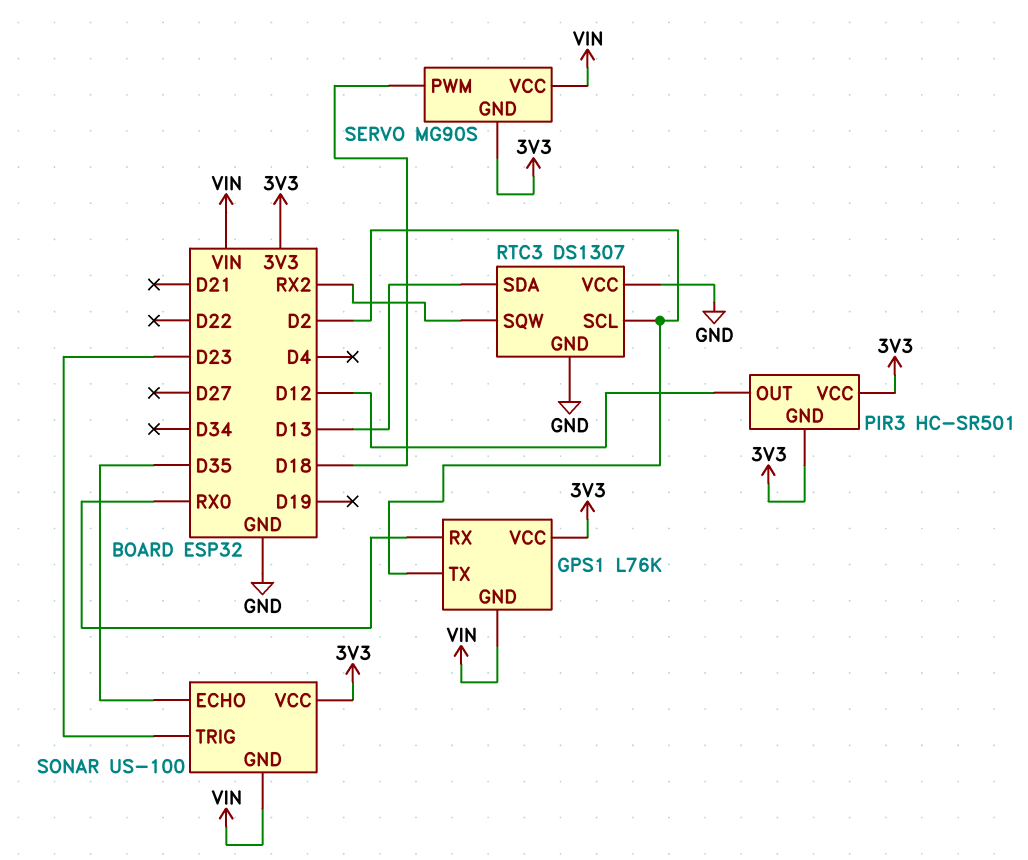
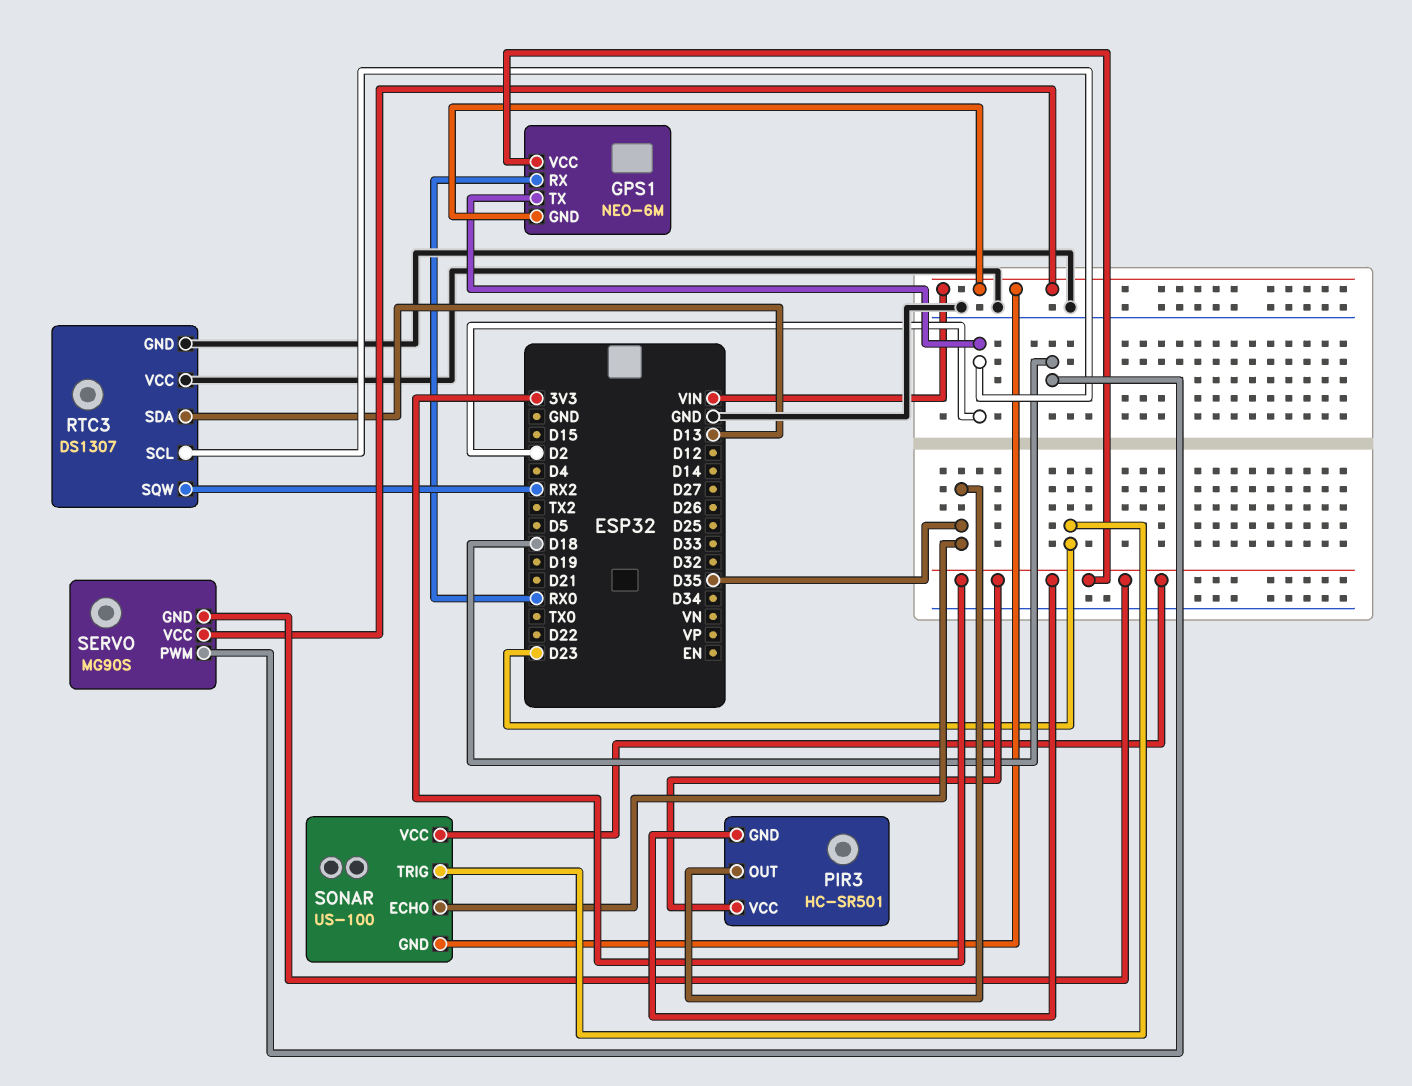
GPS1: L76K -> NEO-6M
PIR3 pin OUT: D12 -> D35

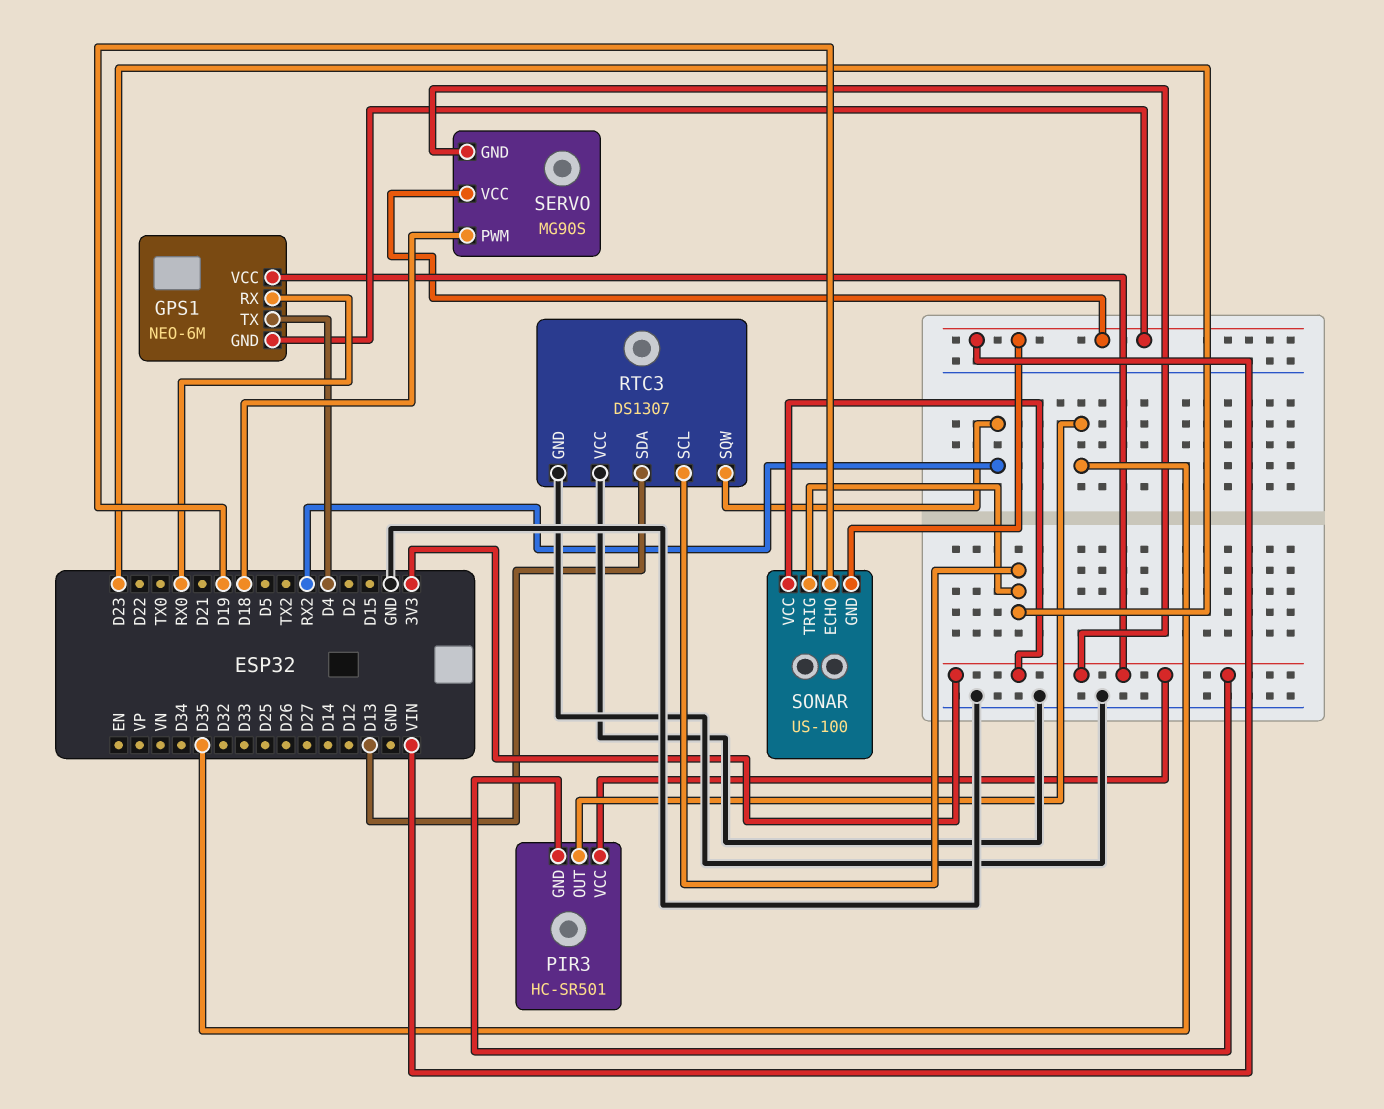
GPS1 pin TX: D2 -> D4
RTC3 pin SCL: D2 -> D23
SONAR pin ECHO: D35 -> D19

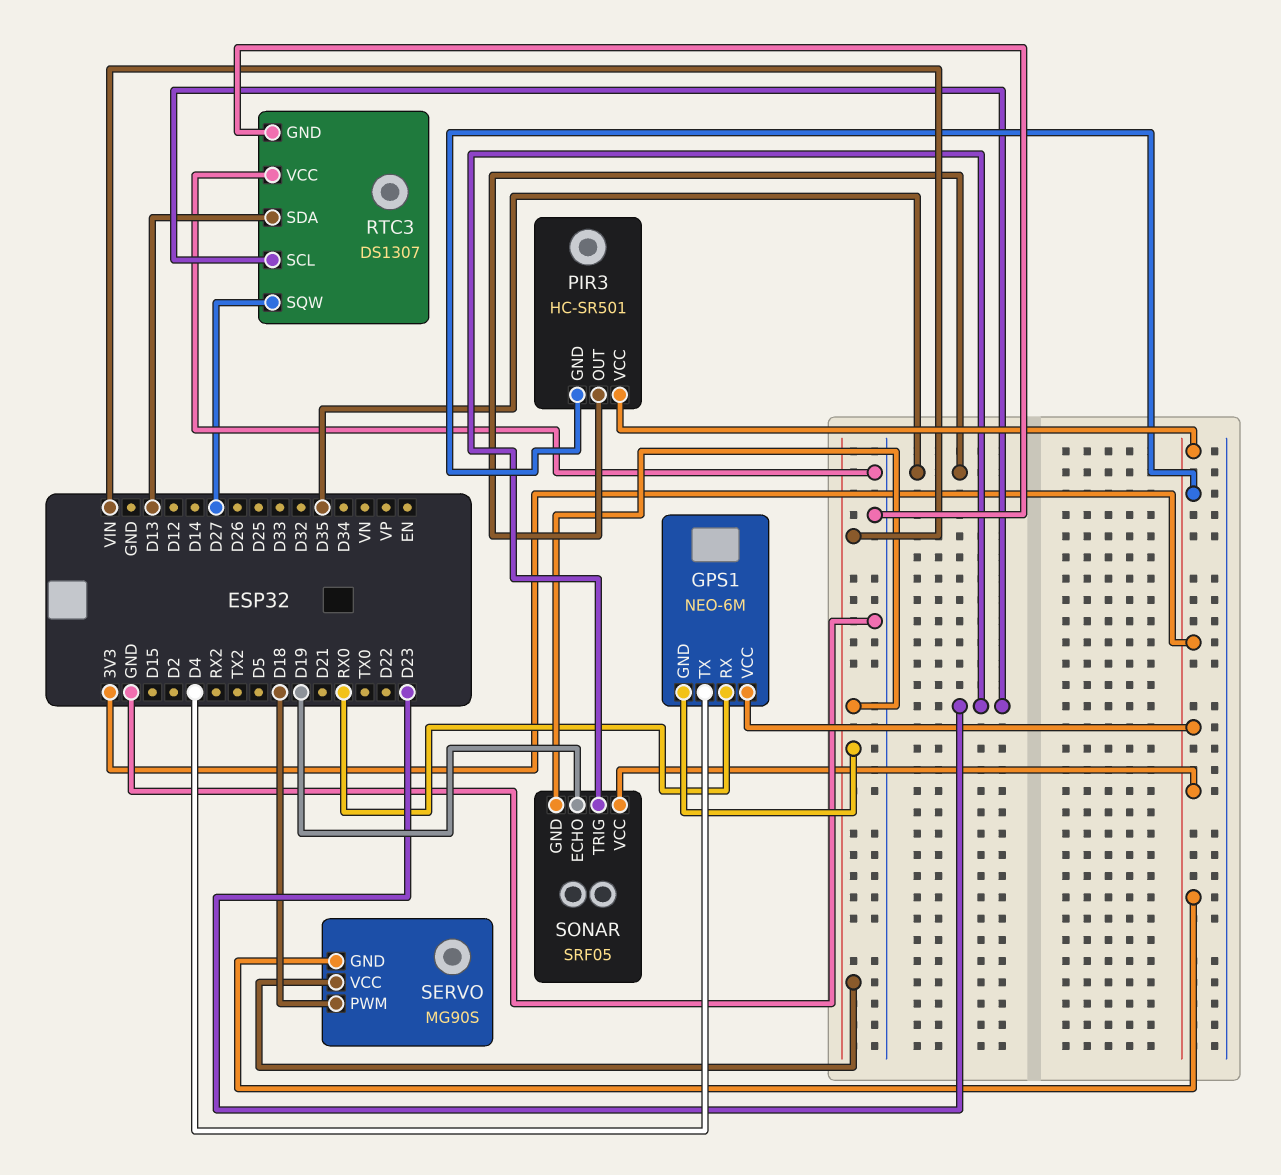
RTC3 pin SQW: RX2 -> D27
SONAR: US-100 -> SRF05

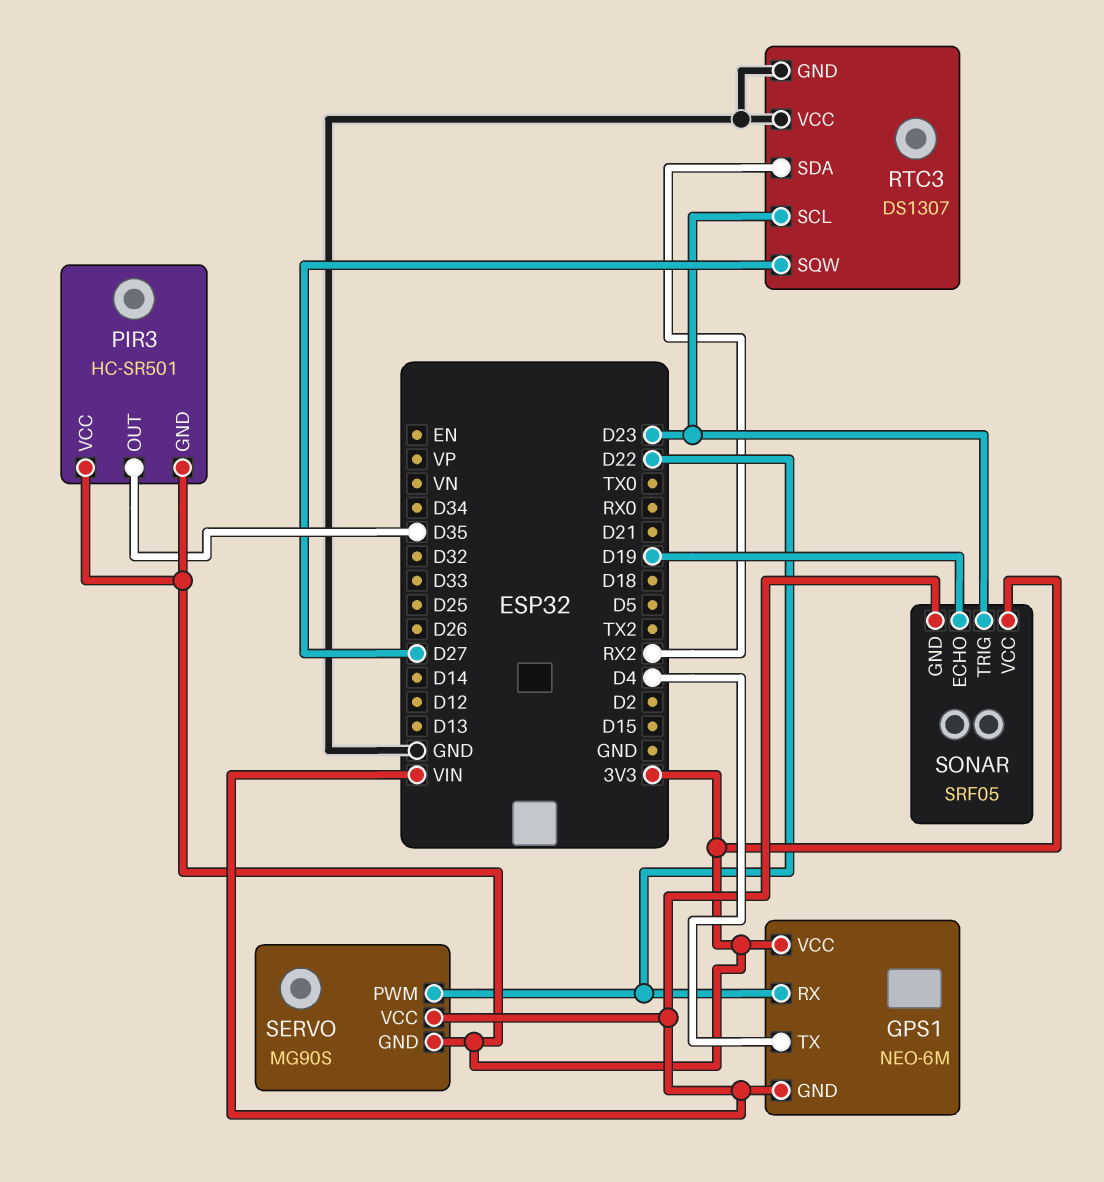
GPS1 pin RX: RX0 -> D22
RTC3 pin SDA: D13 -> RX2
SERVO pin PWM: D18 -> D22

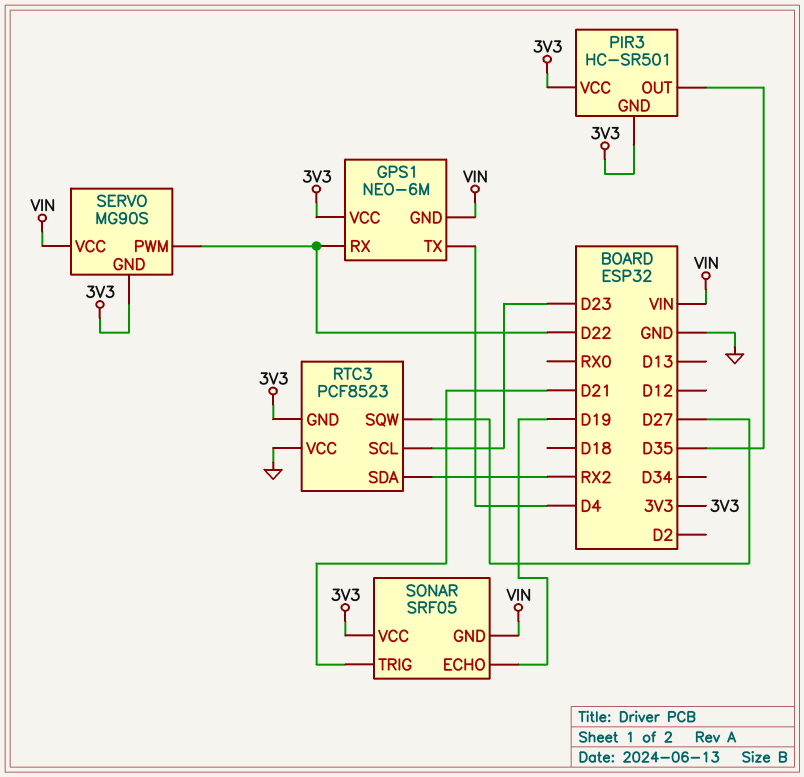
RTC3: DS1307 -> PCF8523
RTC3 pin GND: GND -> 3V3
SONAR pin TRIG: D23 -> D21

